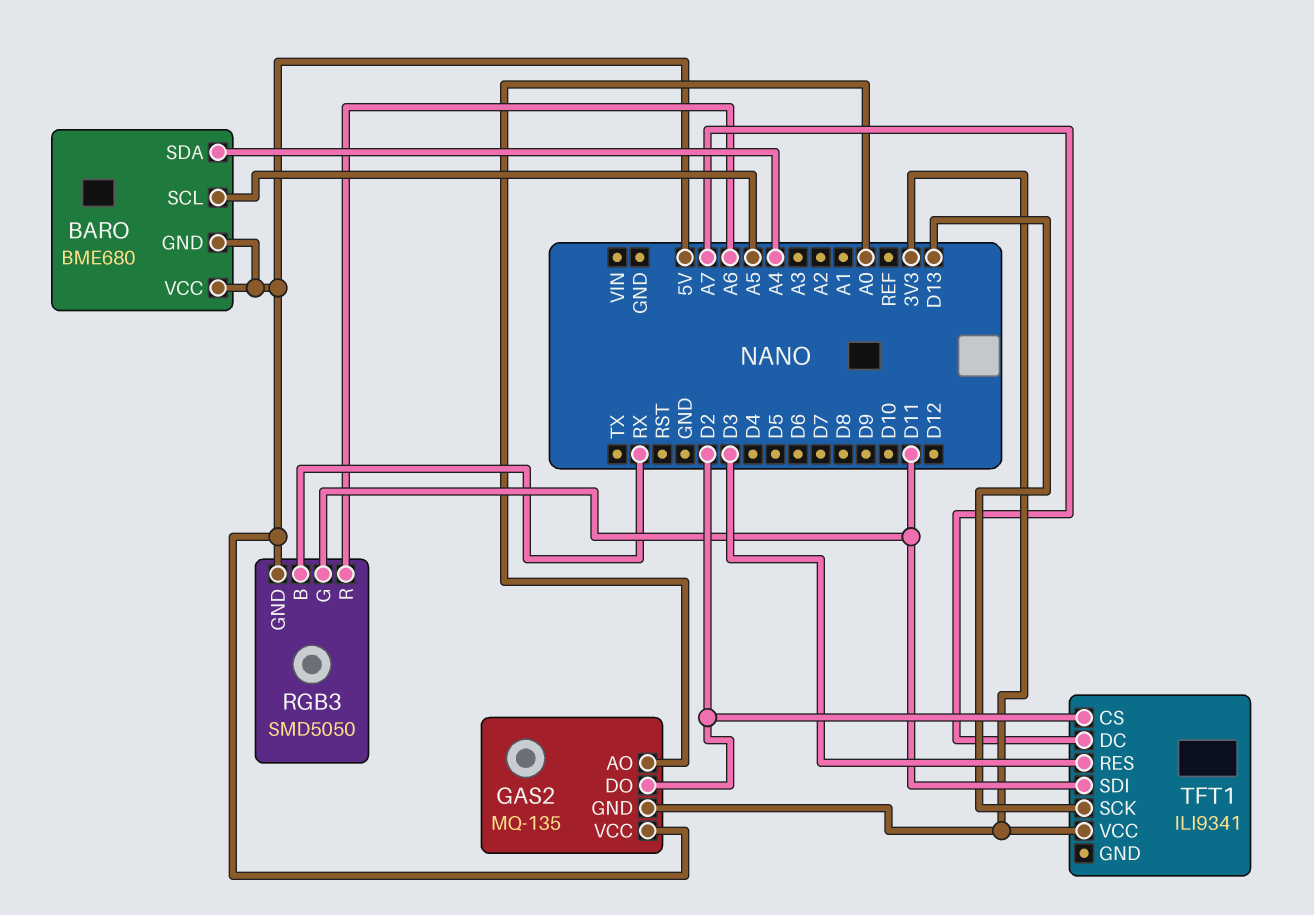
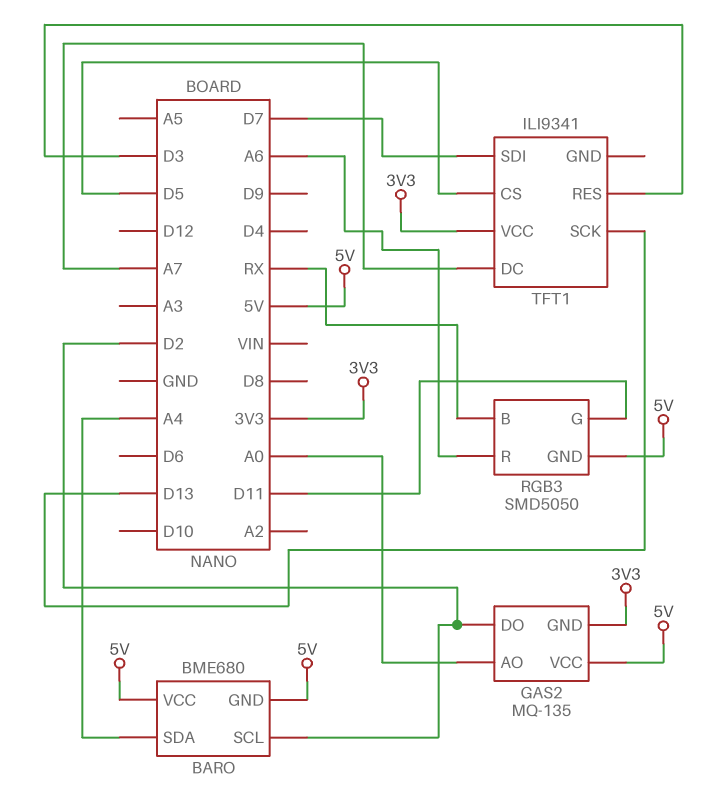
BARO pin SCL: A5 -> D2
TFT1 pin CS: D2 -> D5
TFT1 pin SDI: D11 -> D7

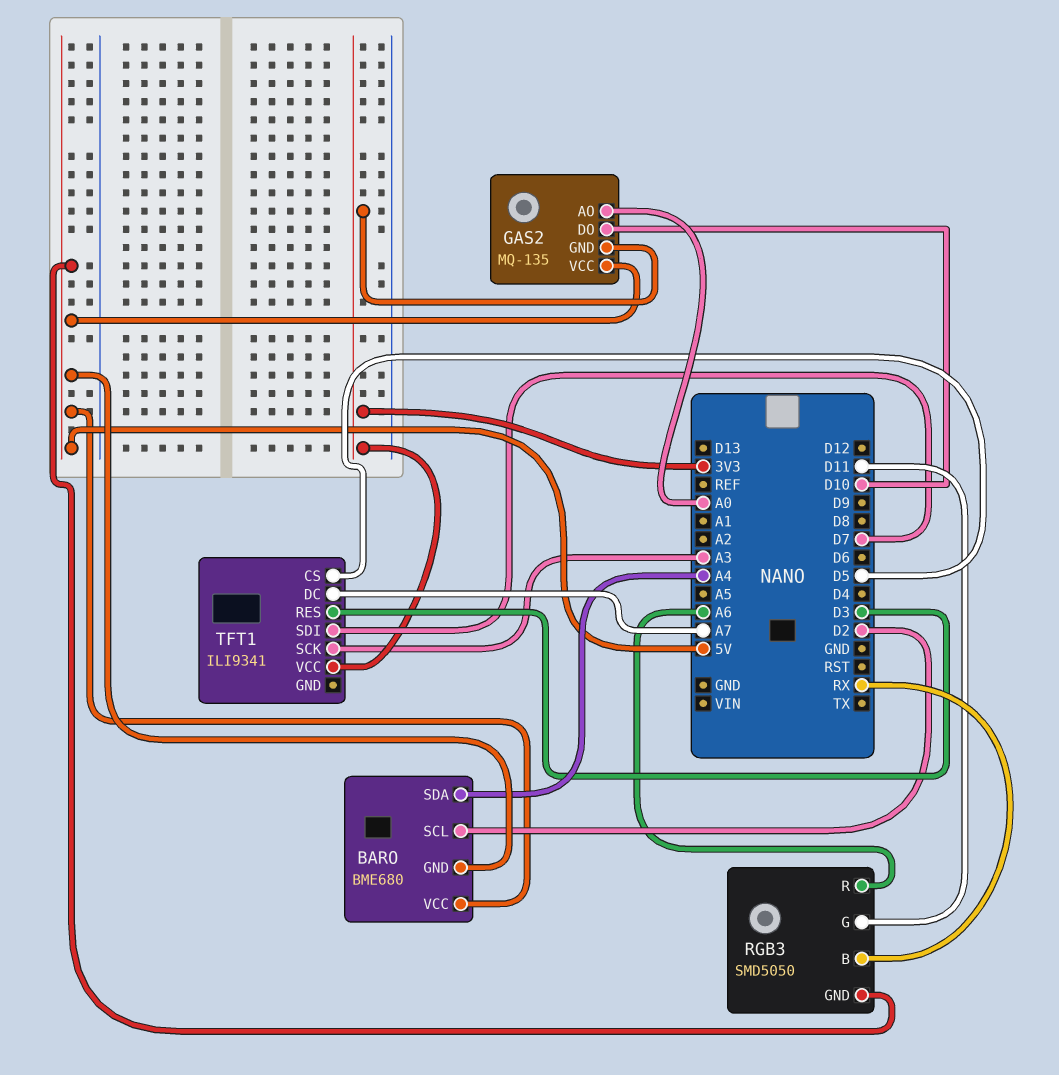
GAS2 pin DO: D2 -> D10
TFT1 pin SCK: D13 -> A3

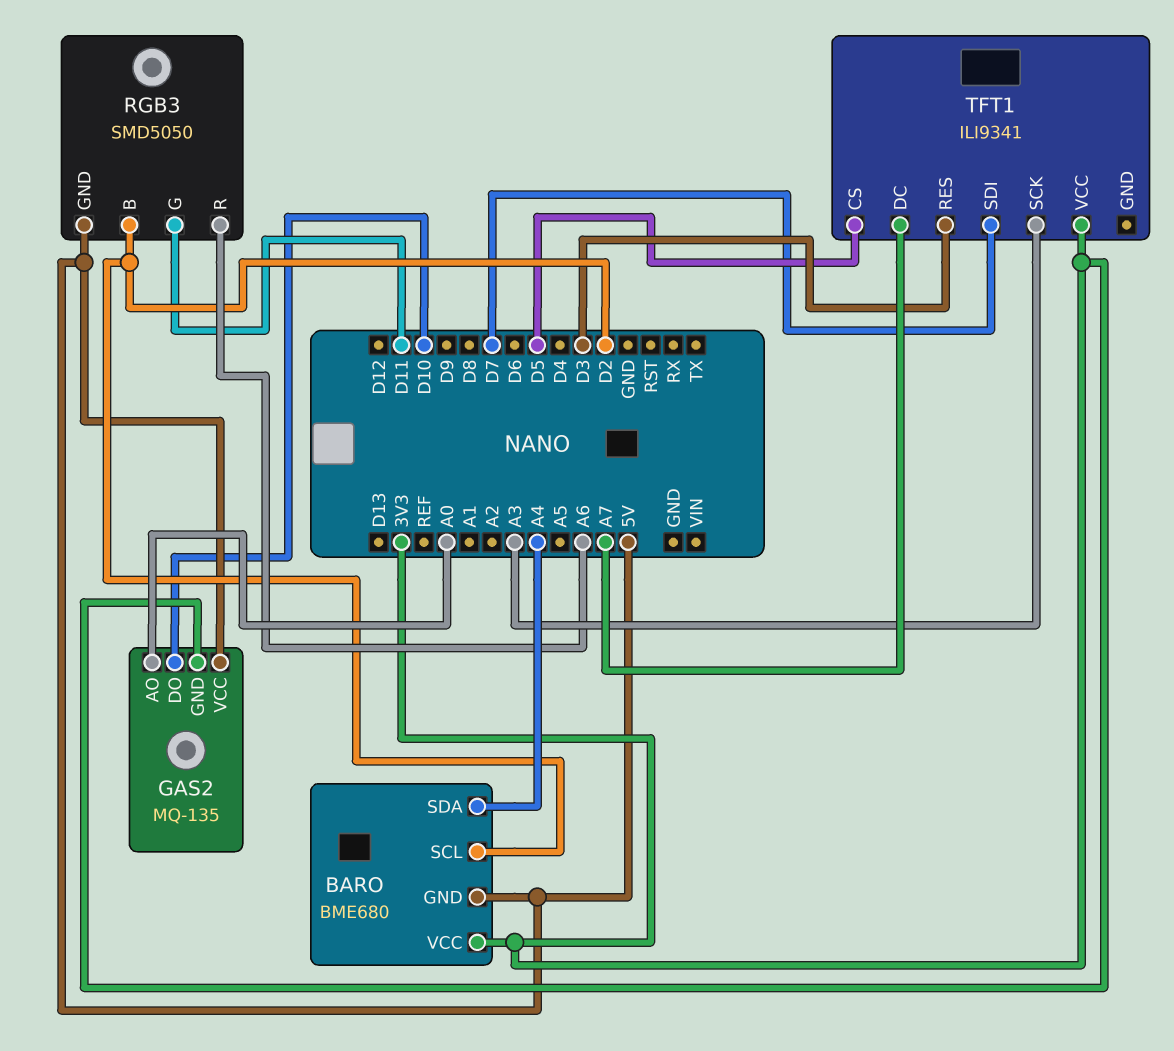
BARO pin VCC: 5V -> 3V3
RGB3 pin B: RX -> D2

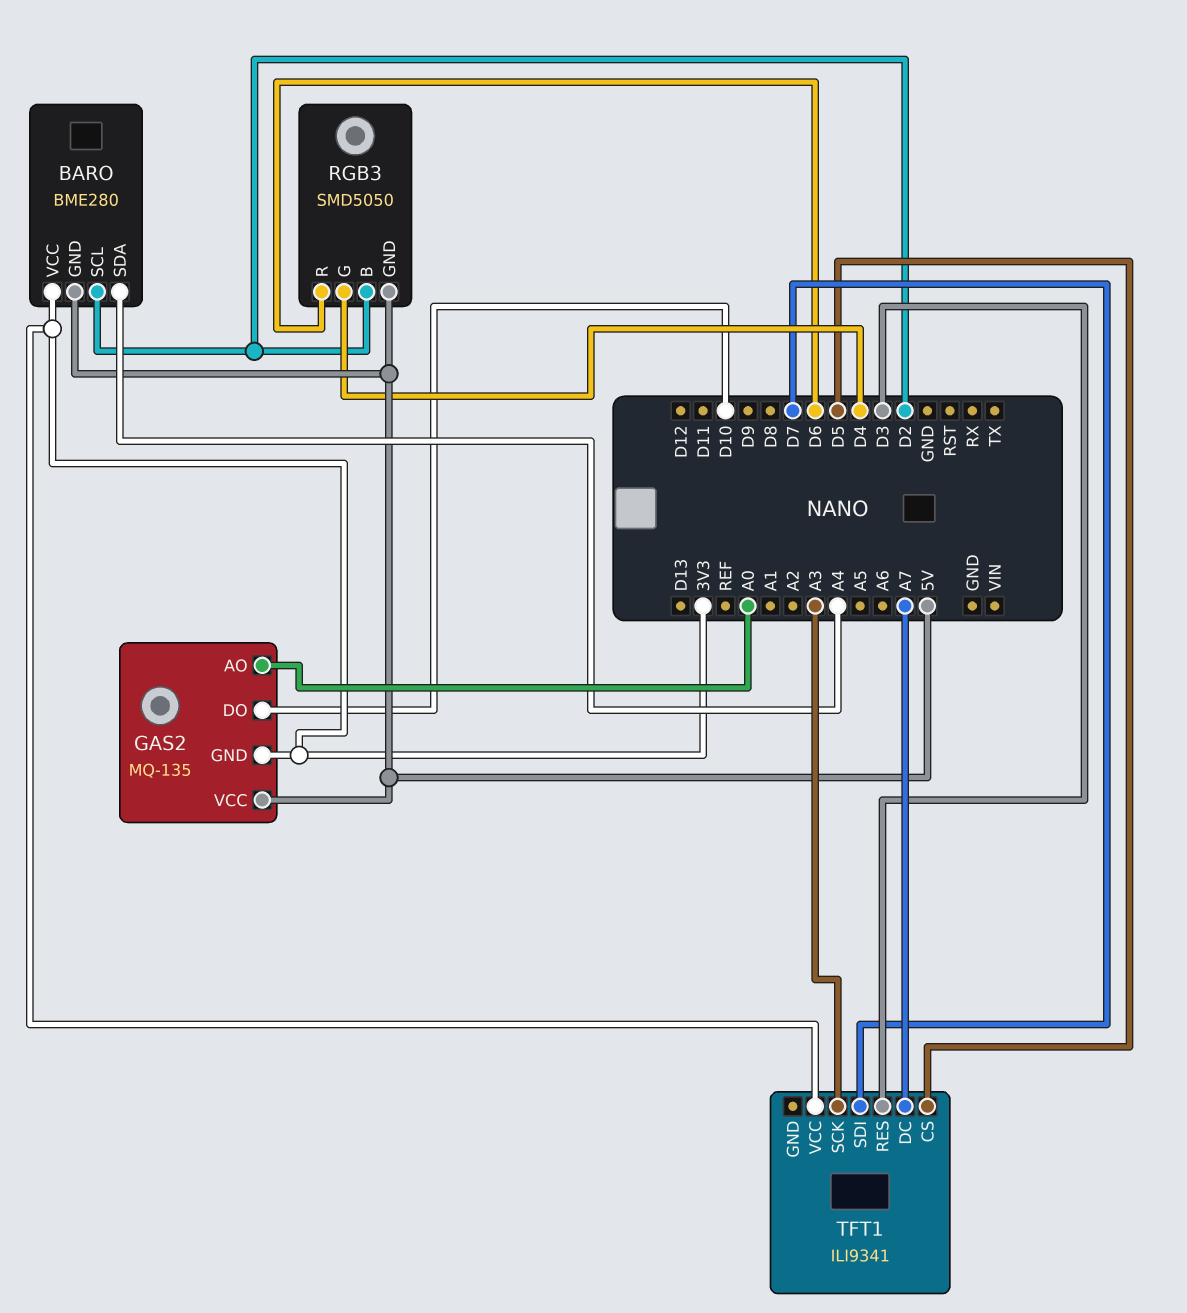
BARO: BME680 -> BME280
RGB3 pin G: D11 -> D4
RGB3 pin R: A6 -> D6

